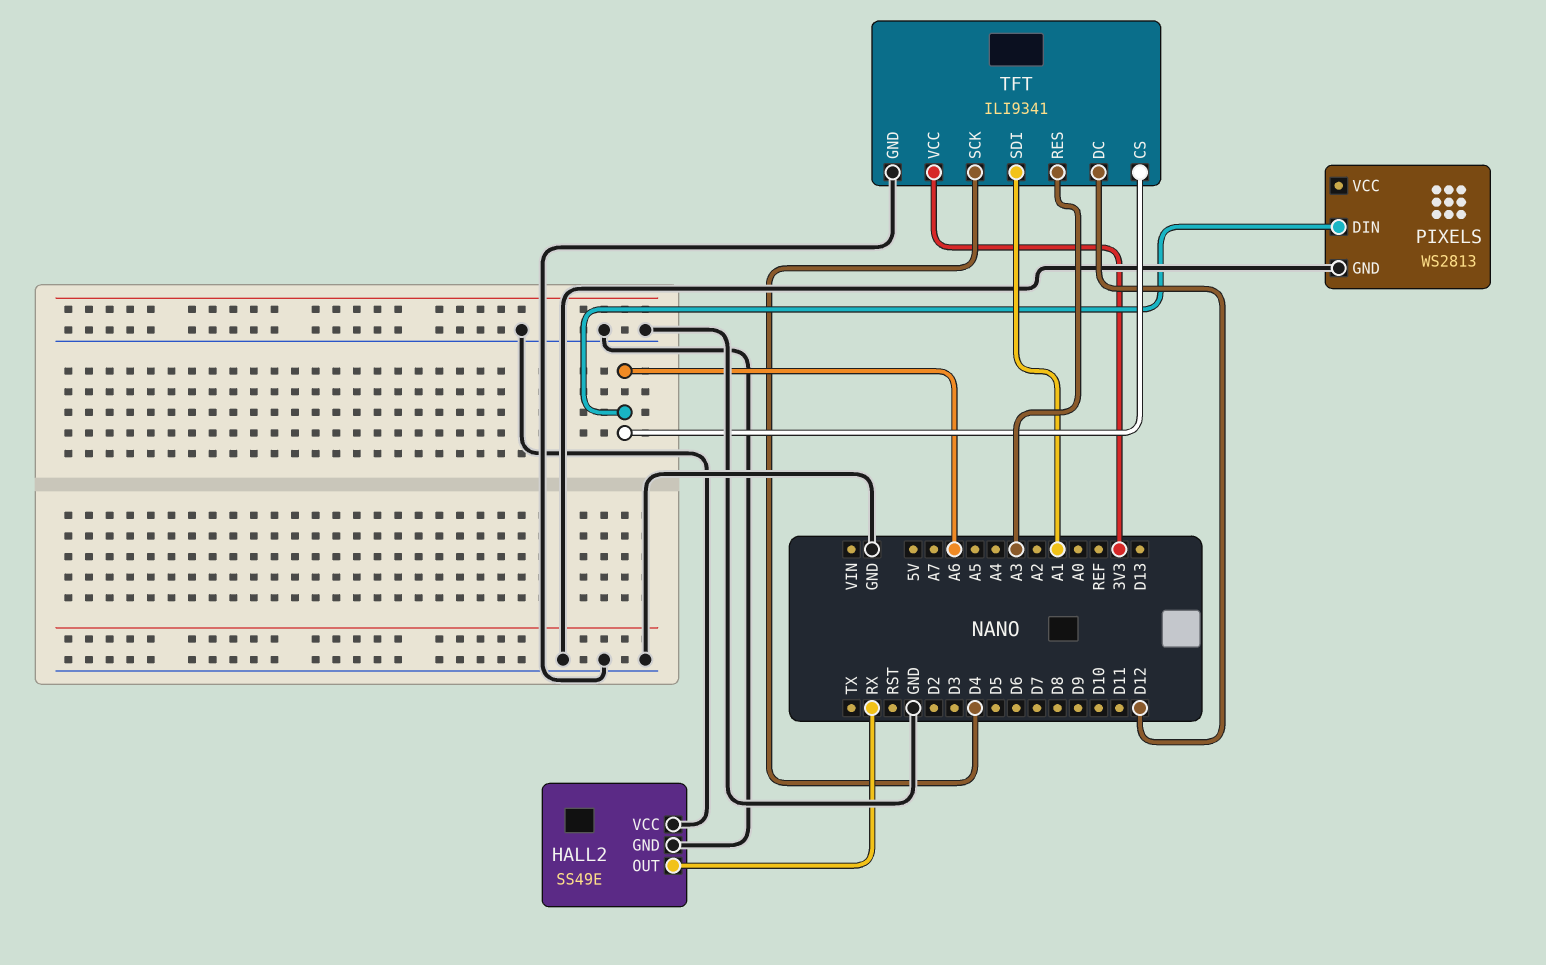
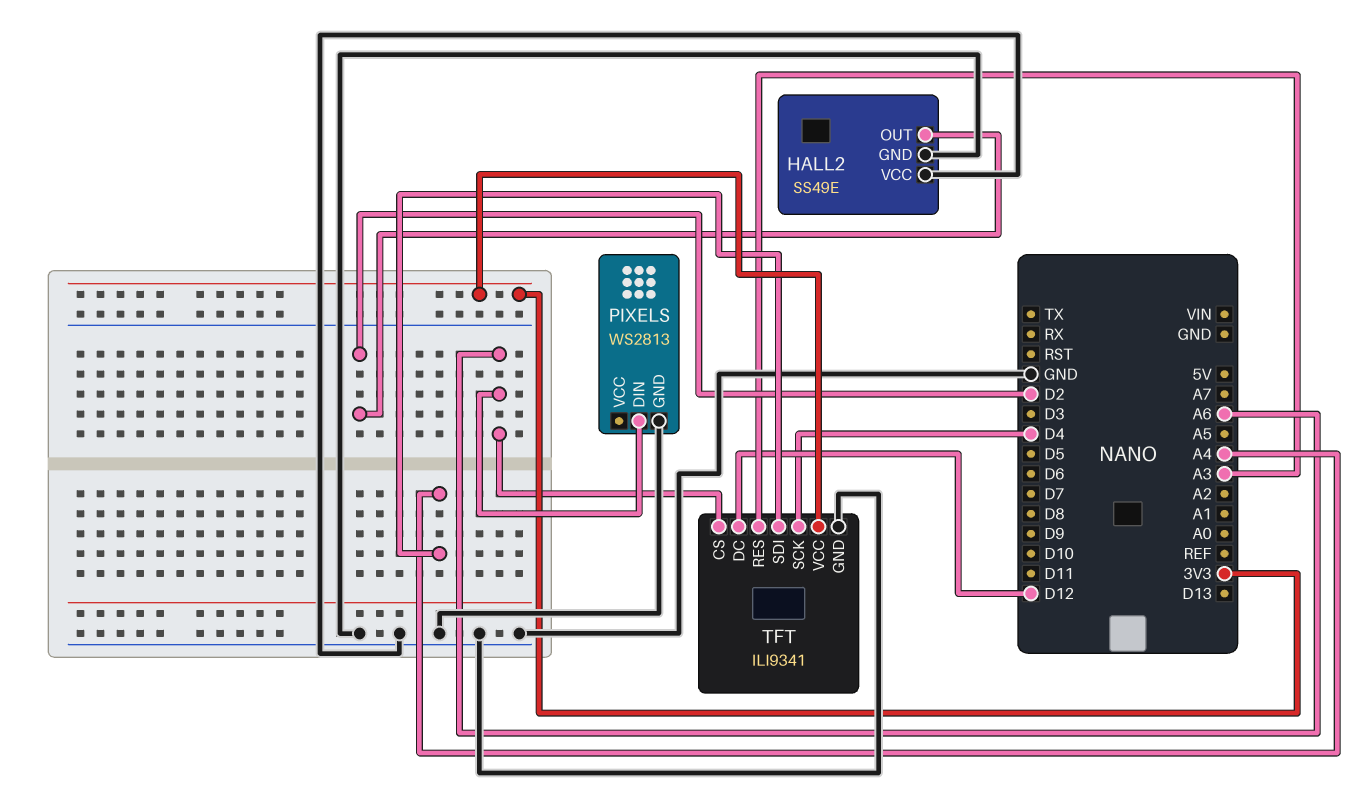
HALL2 pin OUT: RX -> D2
TFT pin SDI: A1 -> A4

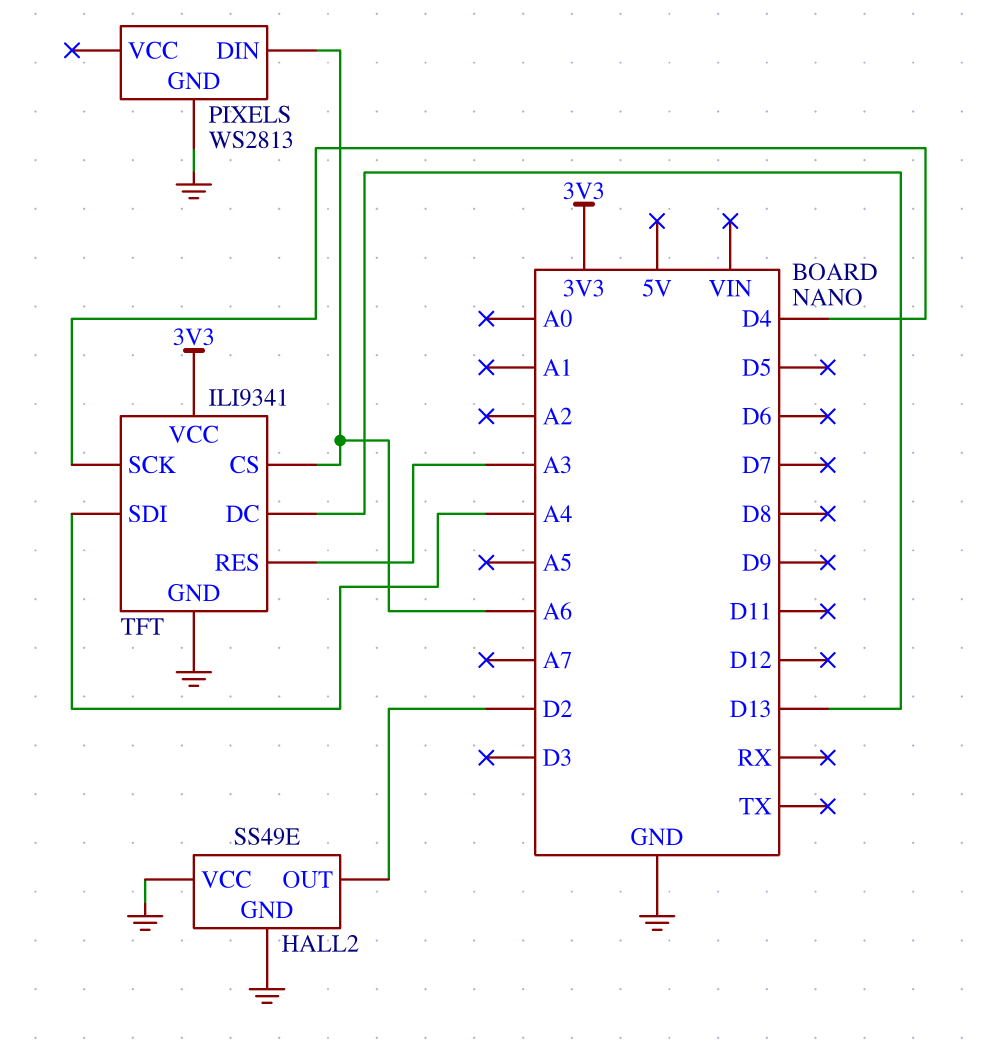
TFT pin DC: D12 -> D13

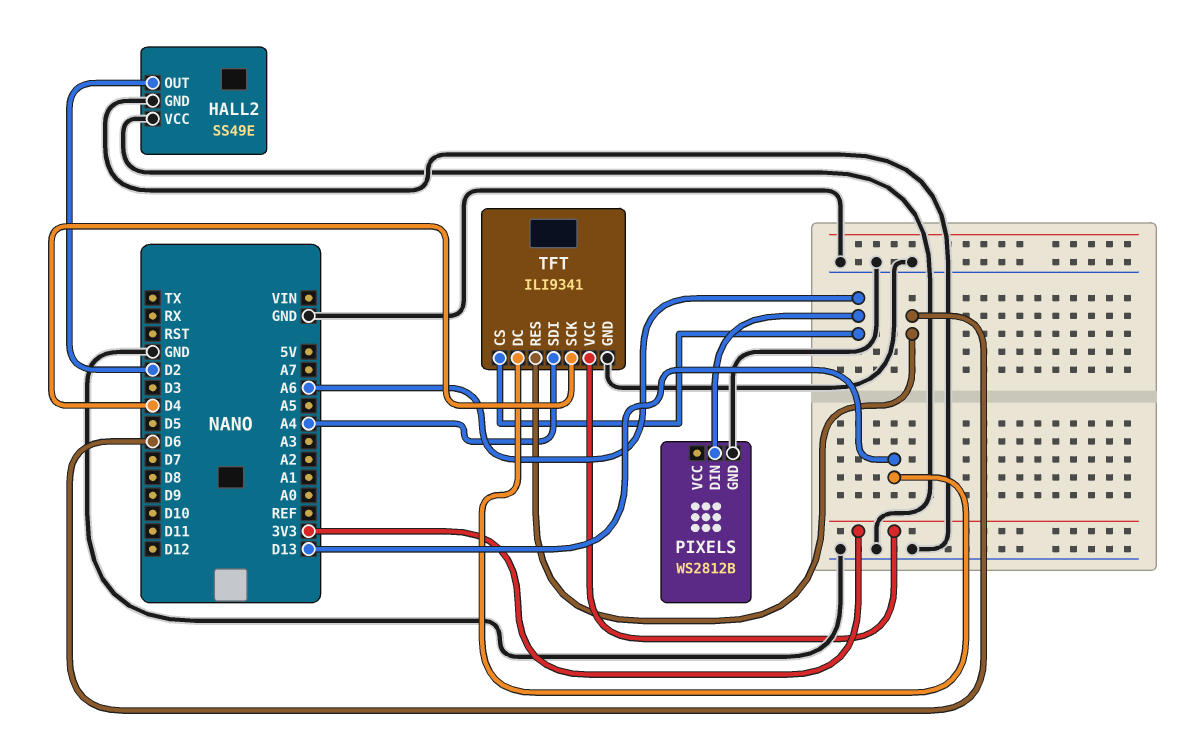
PIXELS: WS2813 -> WS2812B
TFT pin RES: A3 -> D6

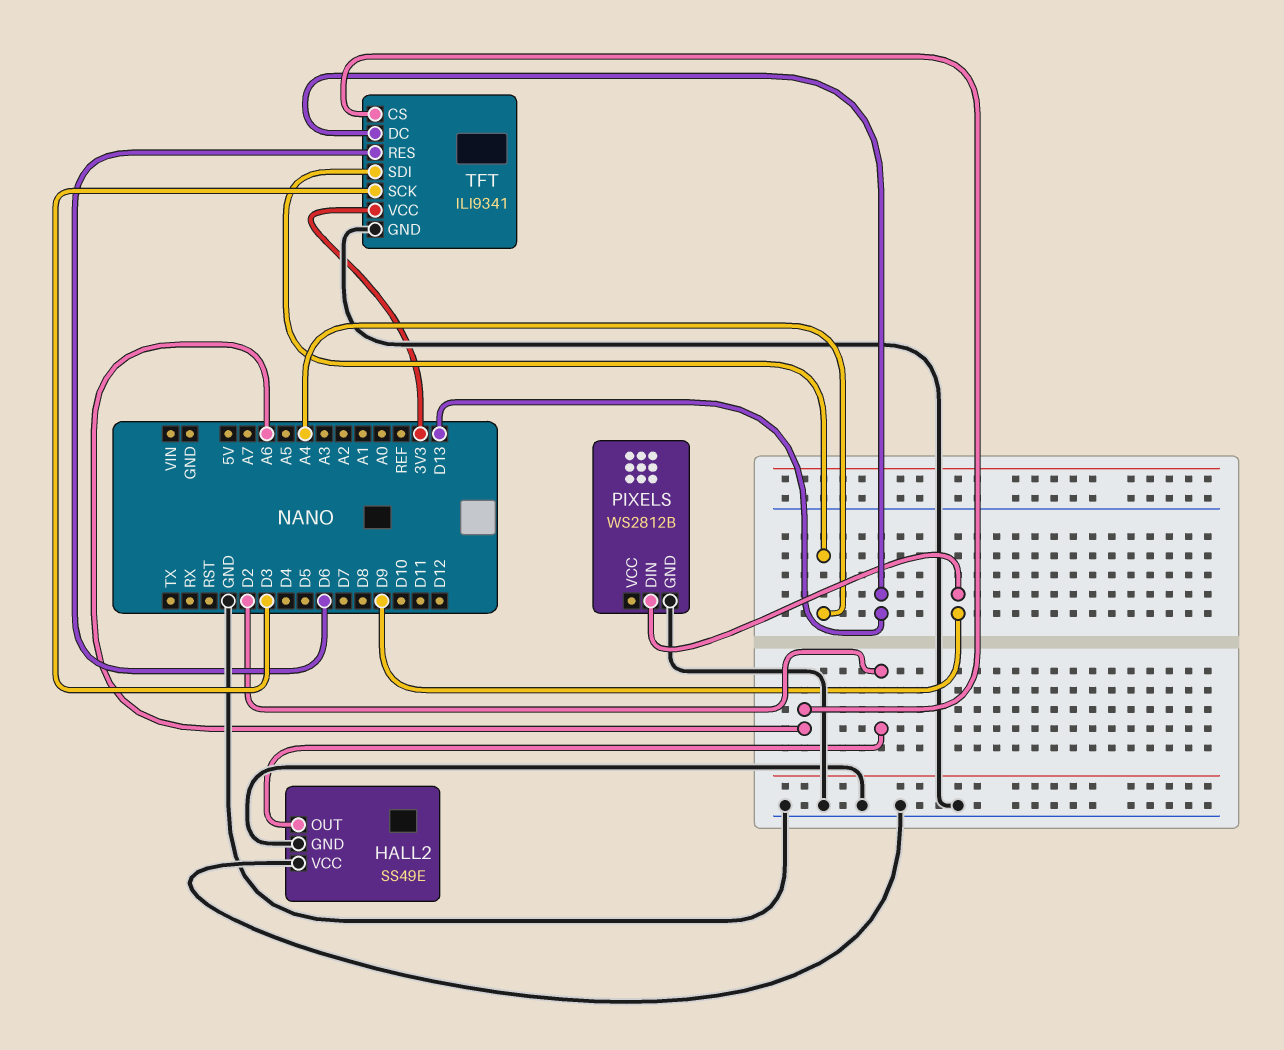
PIXELS pin DIN: A6 -> D9
TFT pin SCK: D4 -> D3

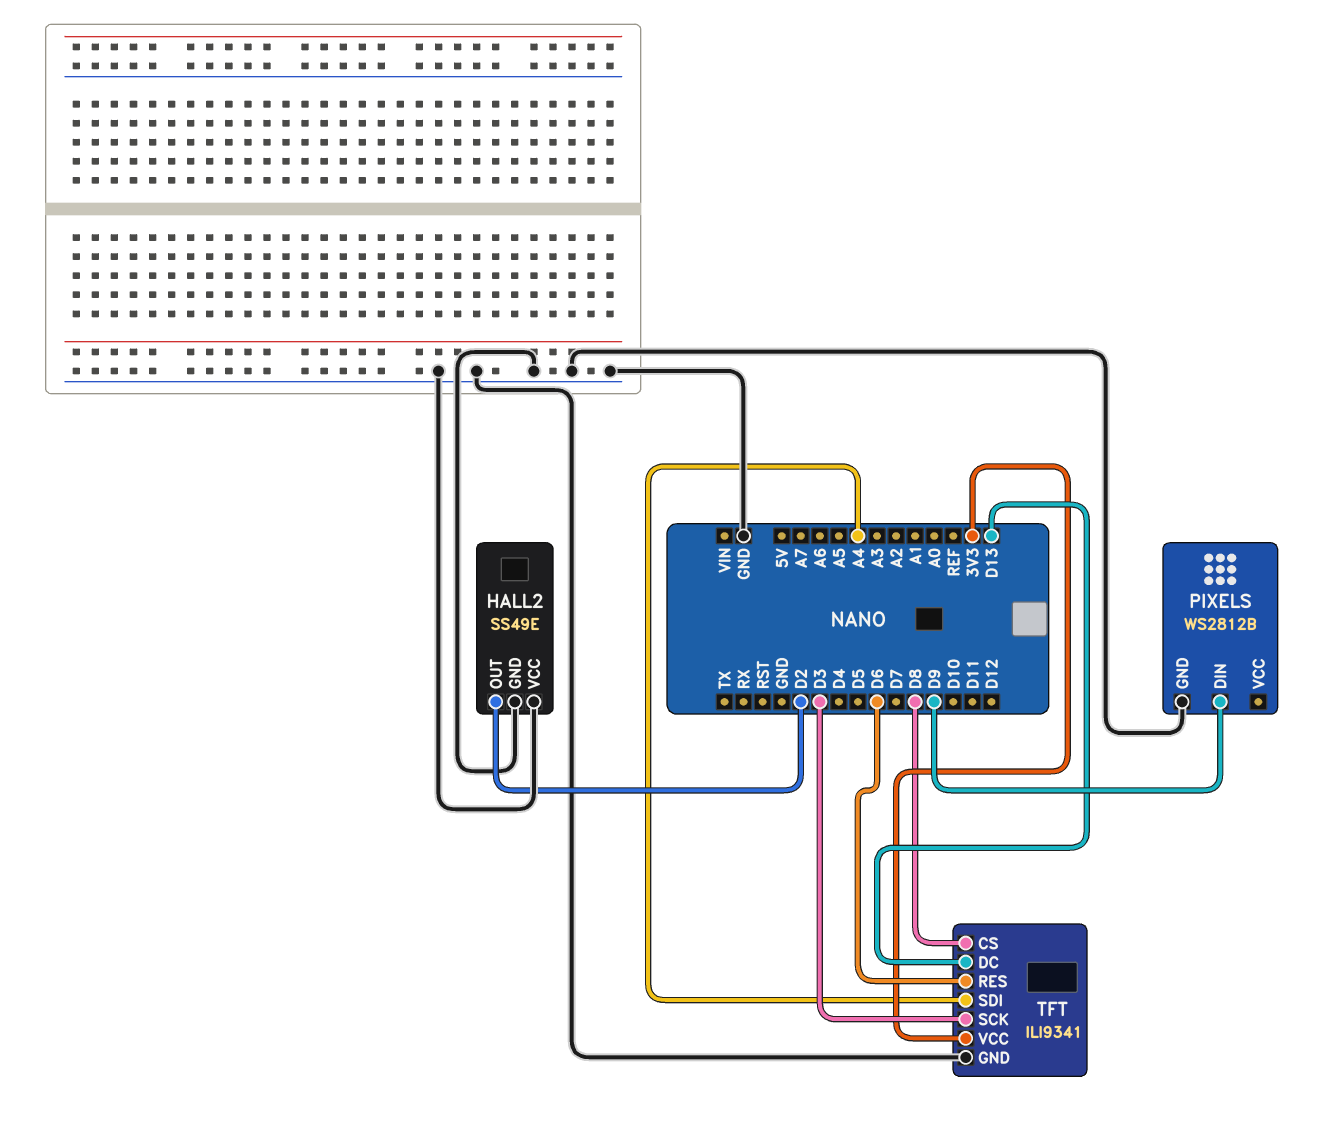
TFT pin CS: A6 -> D8

